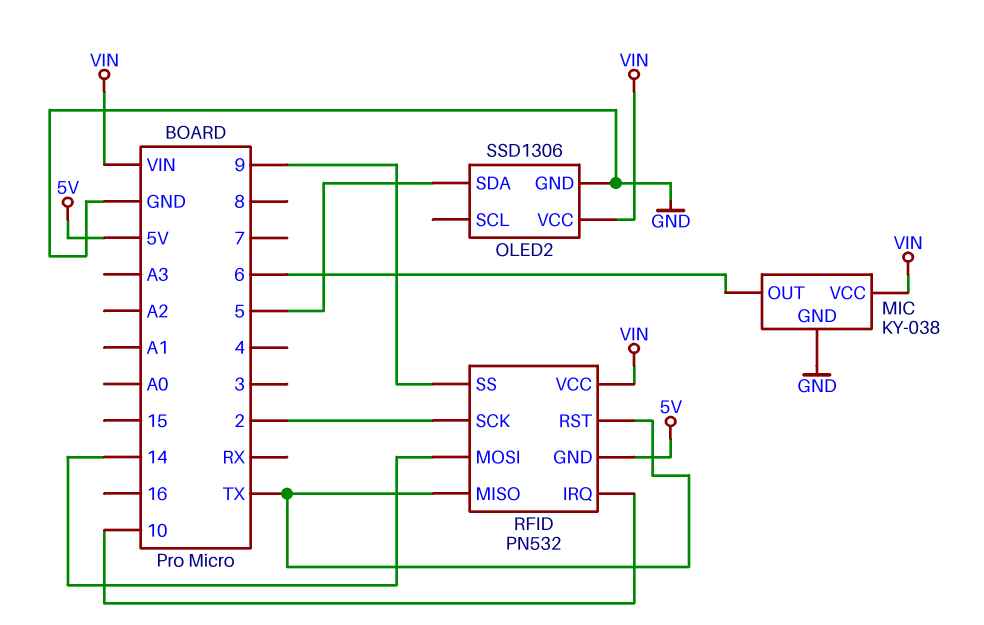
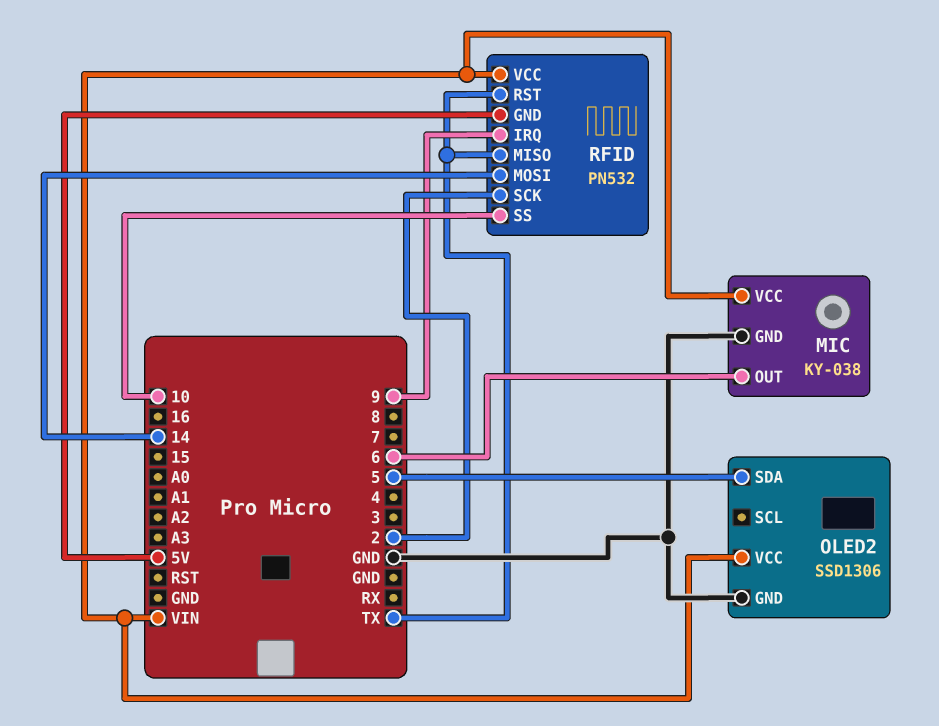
RFID pin IRQ: 10 -> 9
RFID pin SS: 9 -> 10

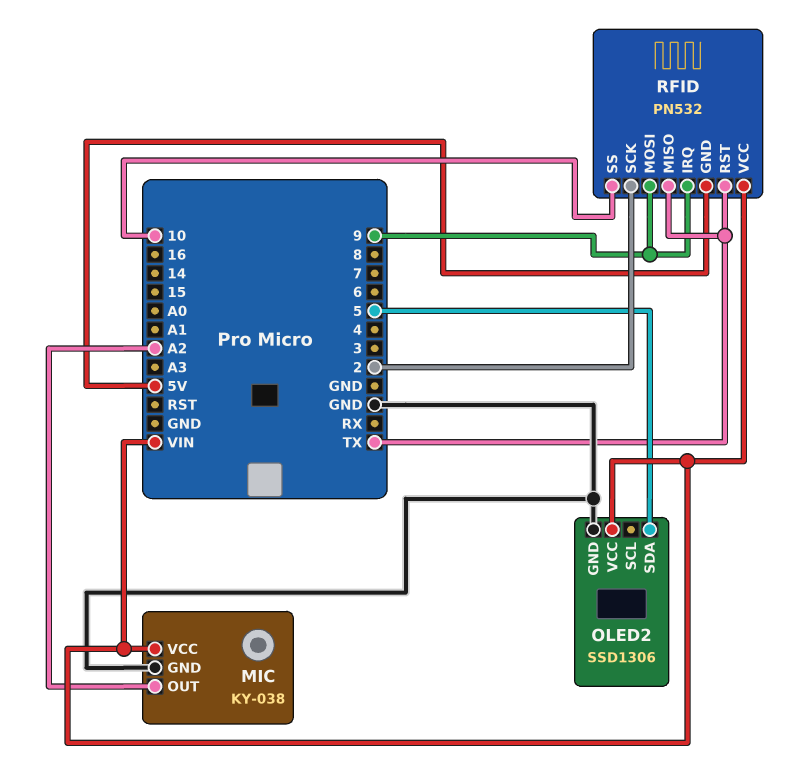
MIC pin OUT: 6 -> A2
RFID pin MOSI: 14 -> 9

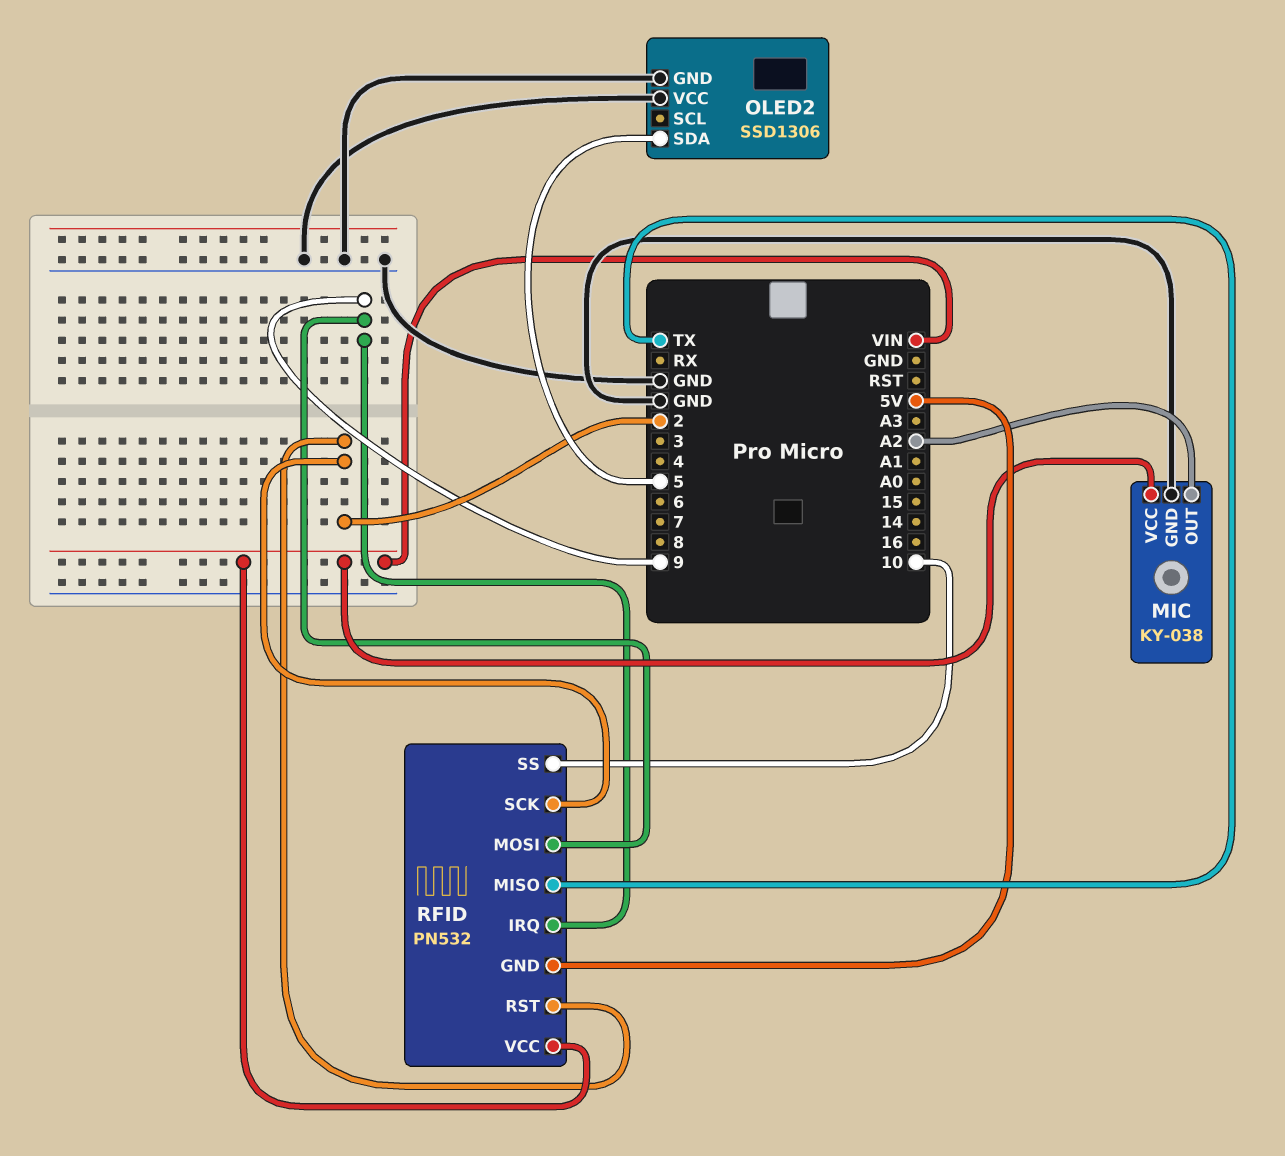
OLED2 pin VCC: VIN -> GND
RFID pin RST: TX -> 2

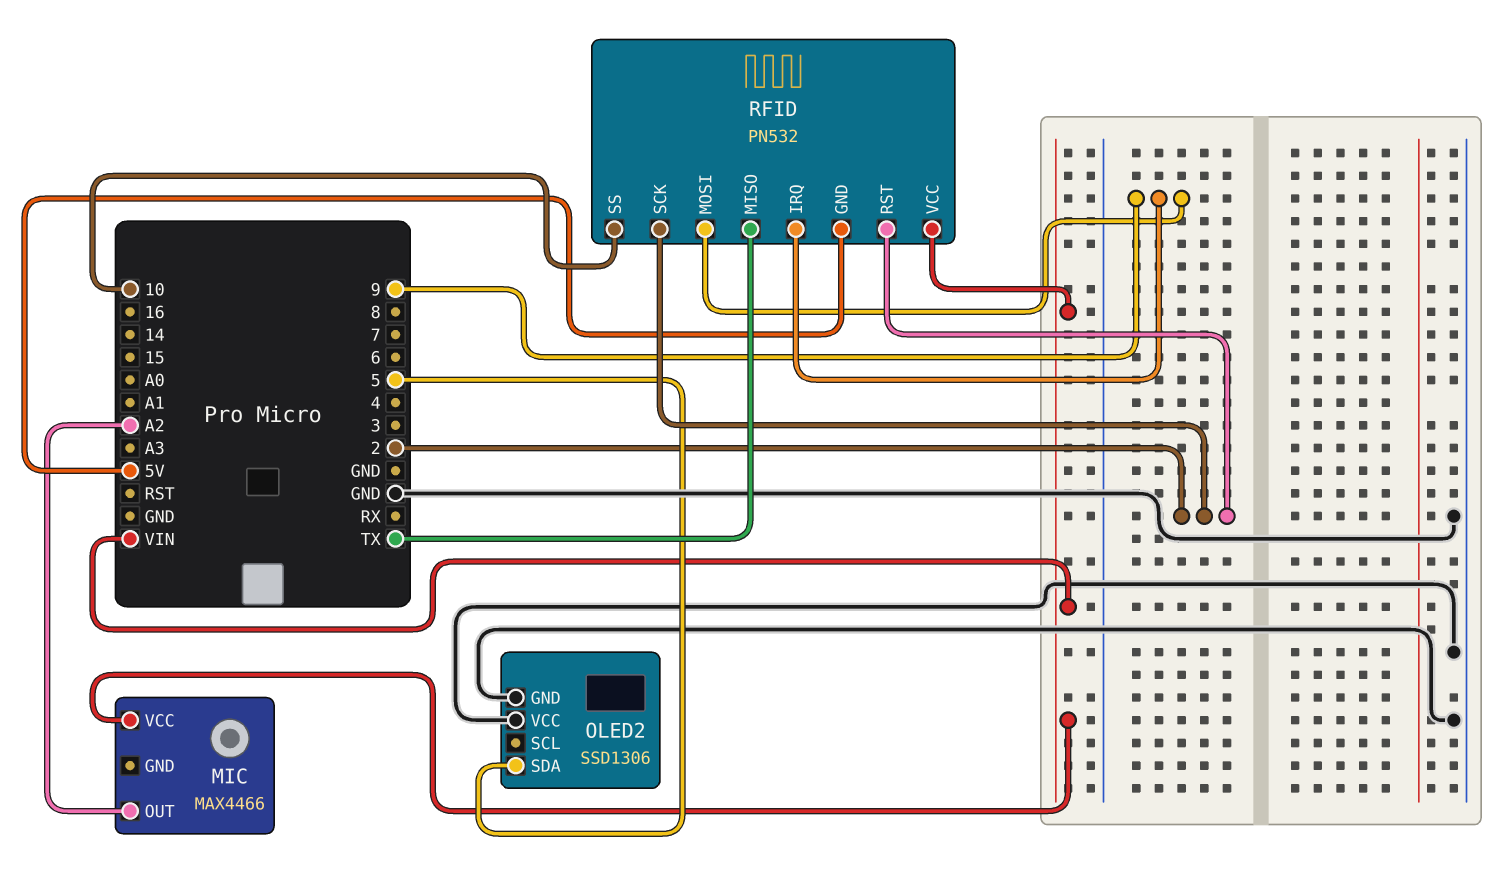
MIC: KY-038 -> MAX4466
MIC pin GND: GND -> none

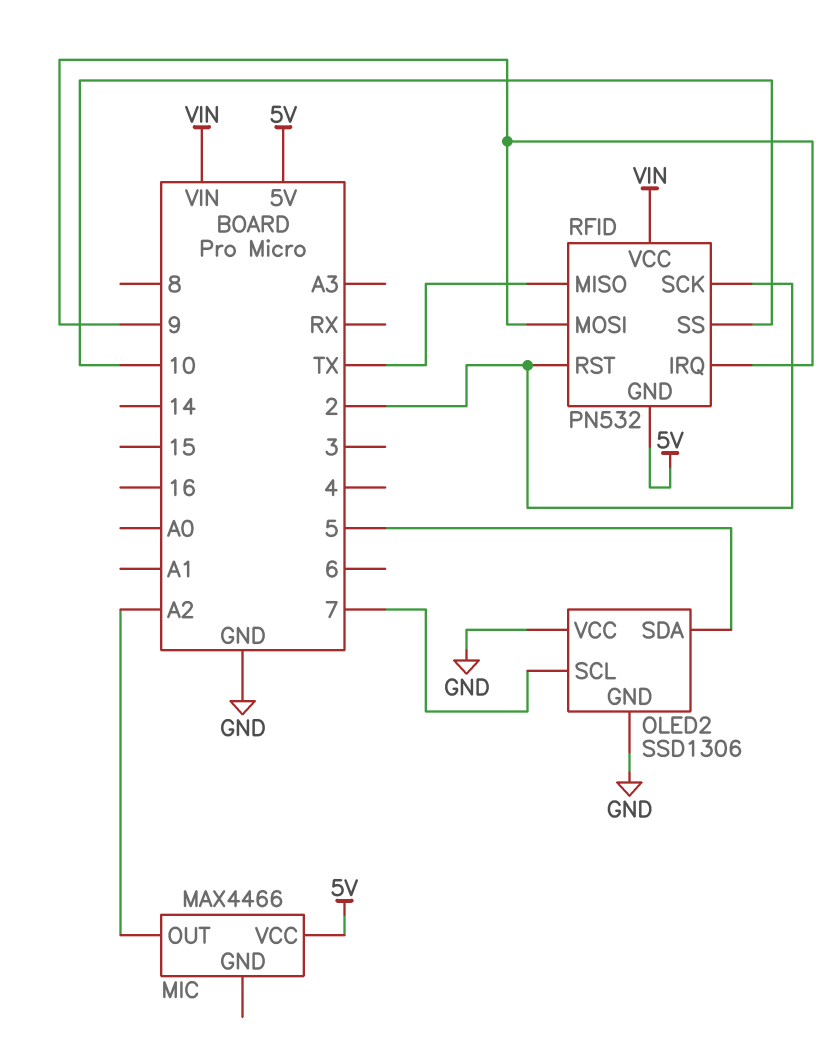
MIC pin VCC: VIN -> 5V
OLED2 pin SCL: none -> 7

